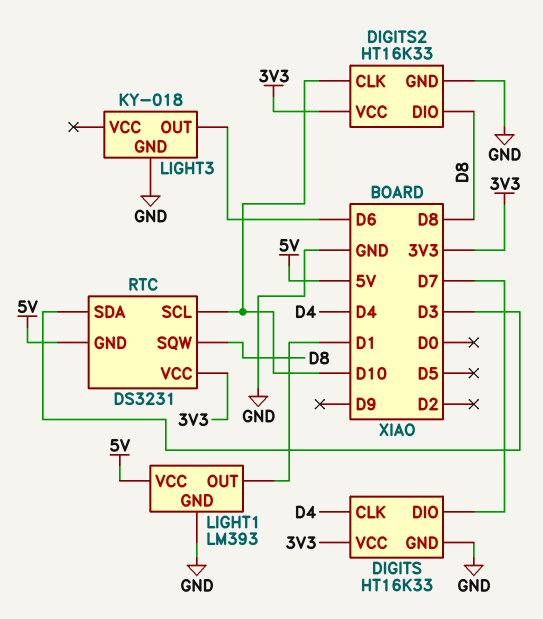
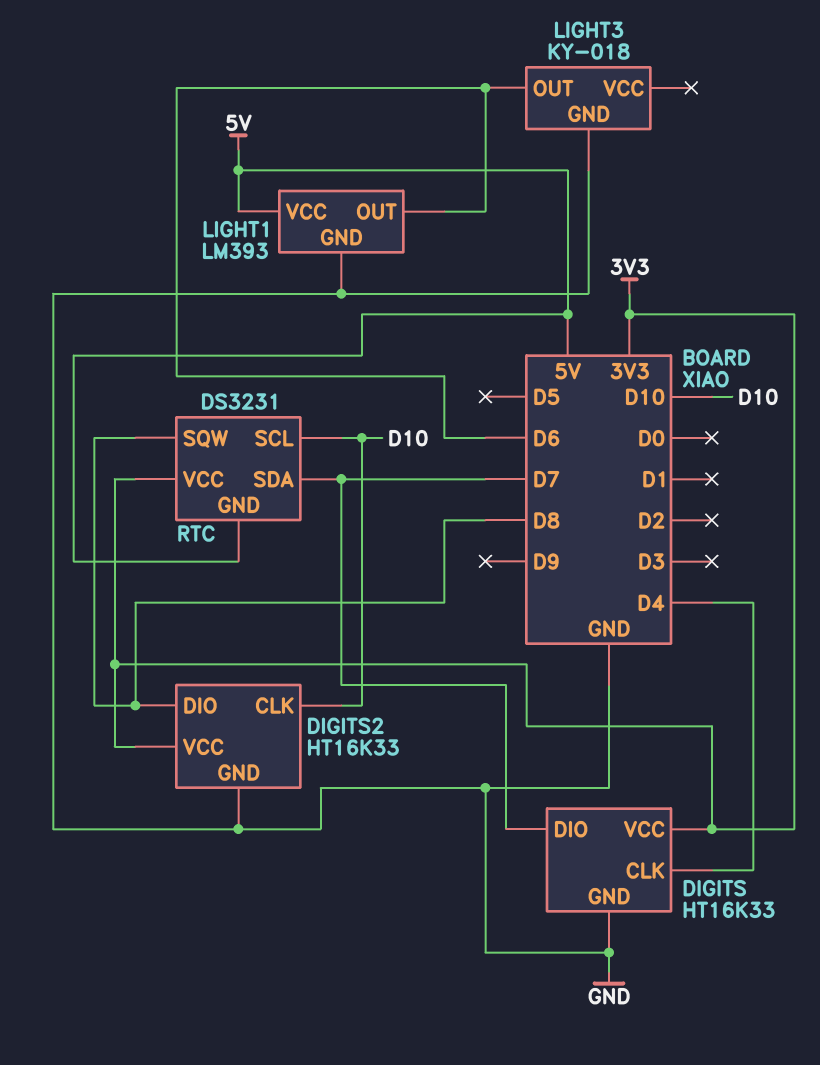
LIGHT1 pin OUT: D1 -> D6
RTC pin SDA: D3 -> D7

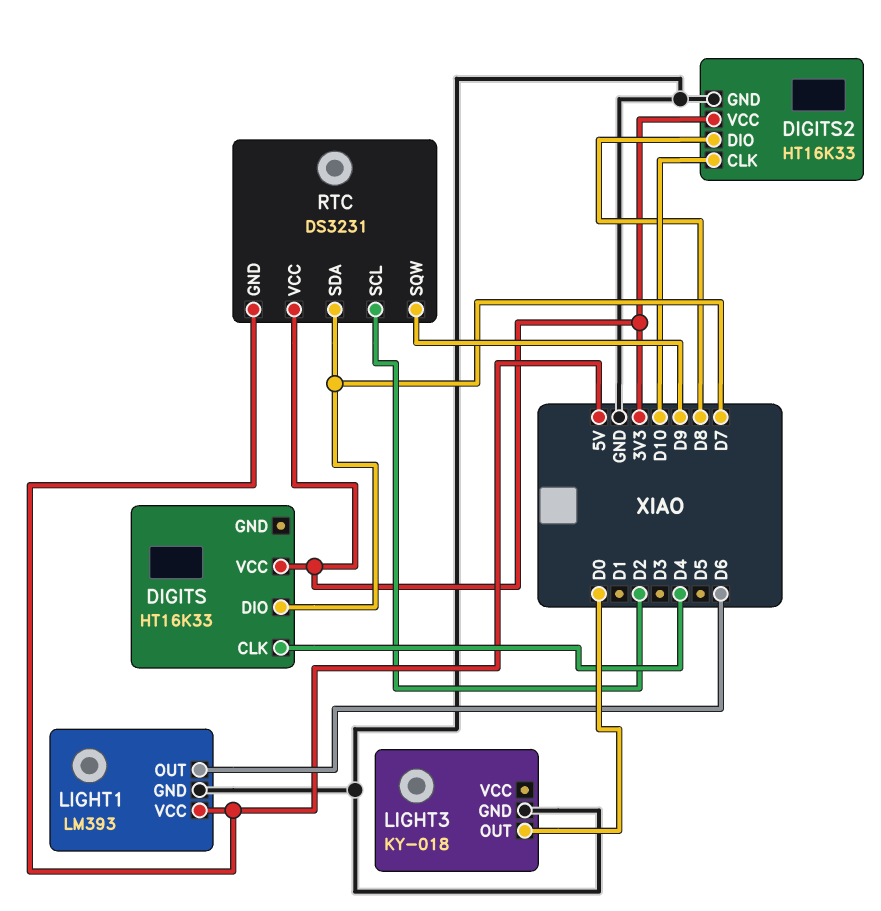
DIGITS pin GND: GND -> none
LIGHT3 pin OUT: D6 -> D0
RTC pin SCL: D10 -> D2
RTC pin SQW: D8 -> D9

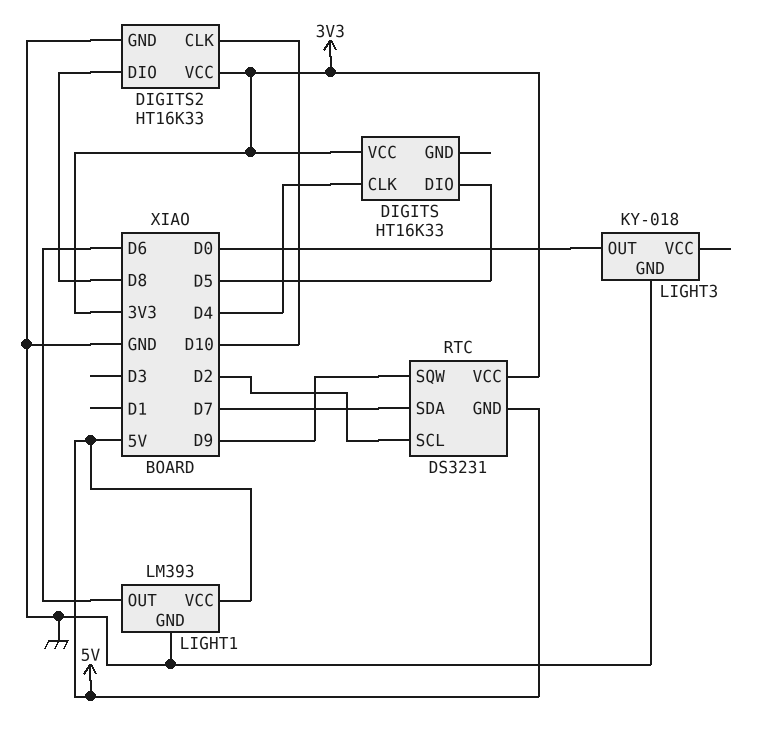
DIGITS pin DIO: D7 -> D5

